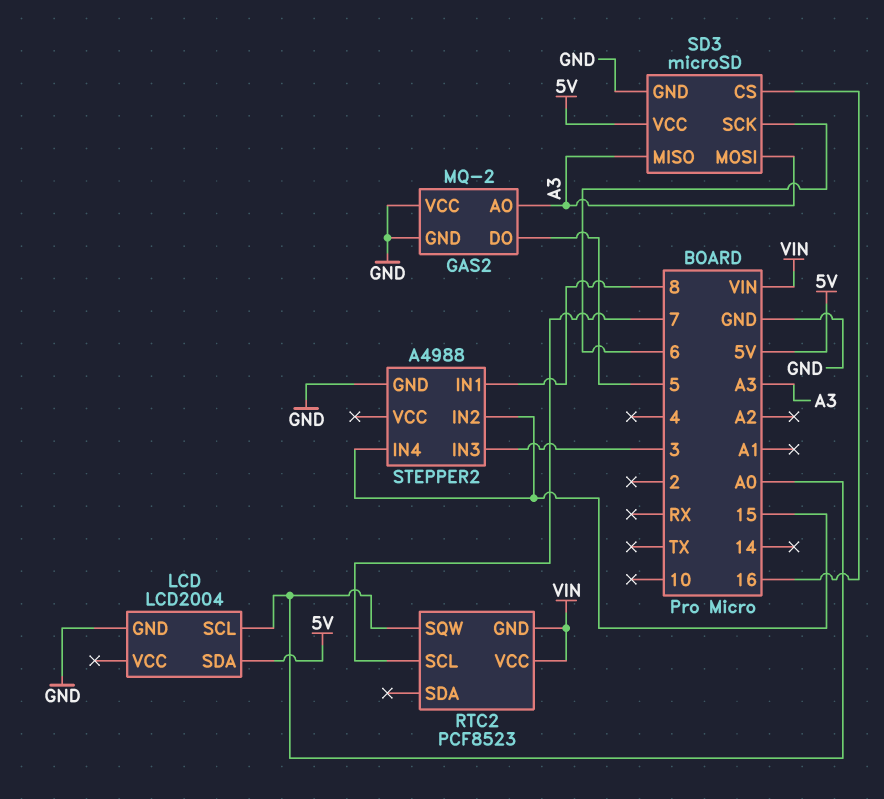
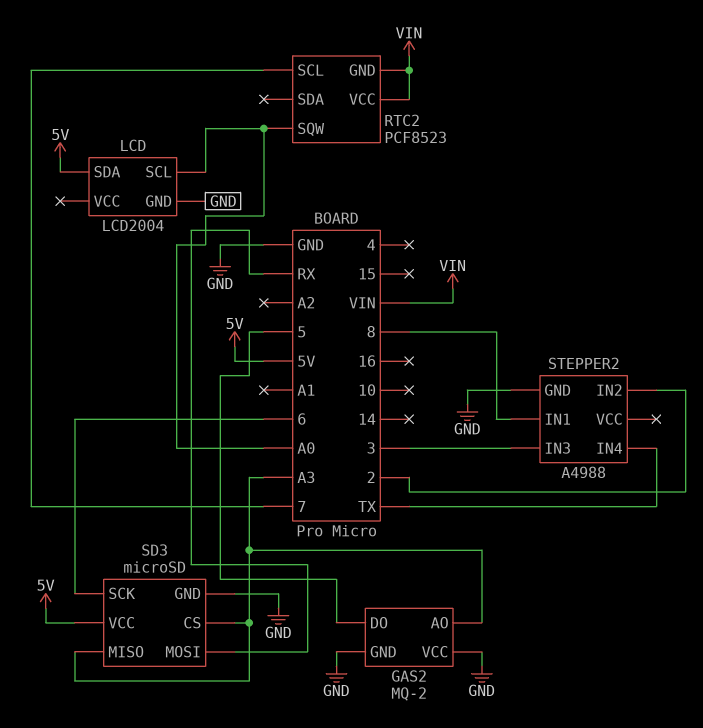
SD3 pin CS: 16 -> A3
SD3 pin MOSI: A3 -> RX
STEPPER2 pin IN2: 15 -> 2
STEPPER2 pin IN4: 15 -> TX

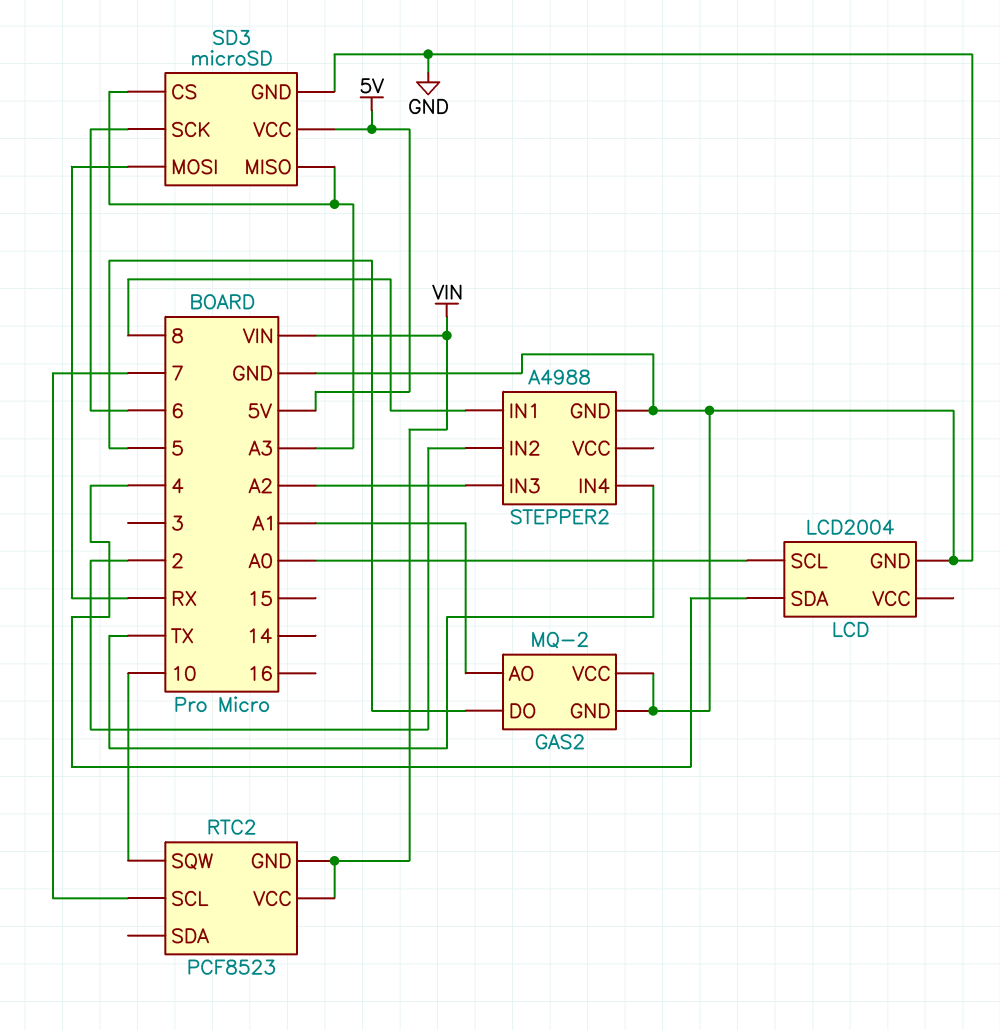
GAS2 pin AO: A3 -> A1
LCD pin SDA: 5V -> 4
RTC2 pin SQW: A0 -> 10
STEPPER2 pin IN3: 3 -> A2

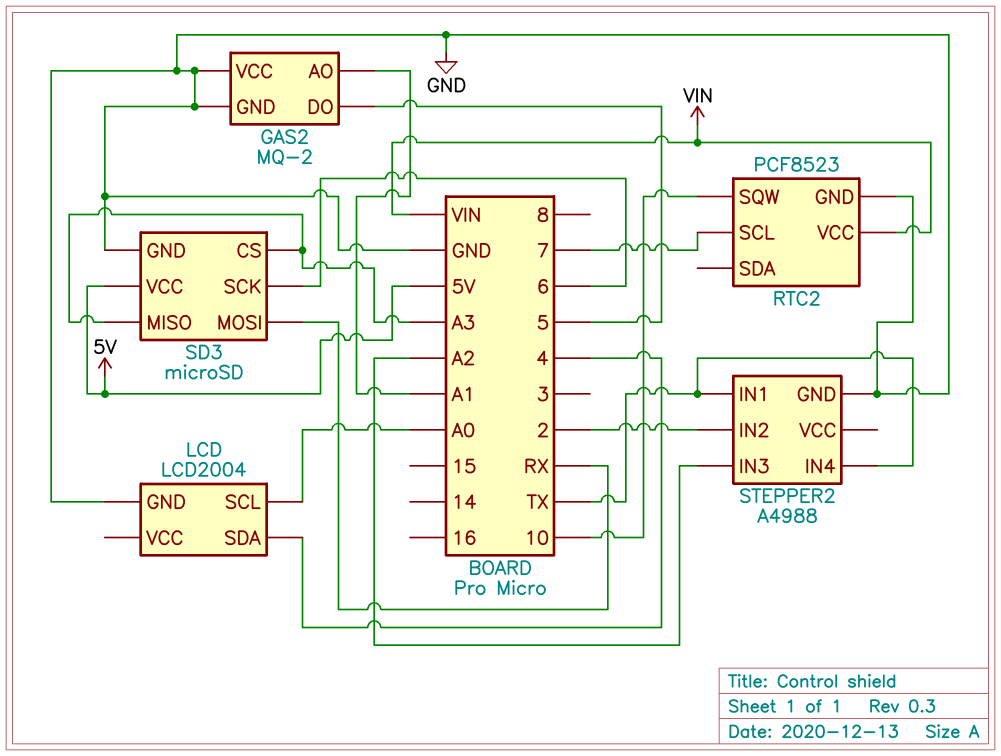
RTC2 pin GND: VIN -> GND
STEPPER2 pin IN1: 8 -> TX

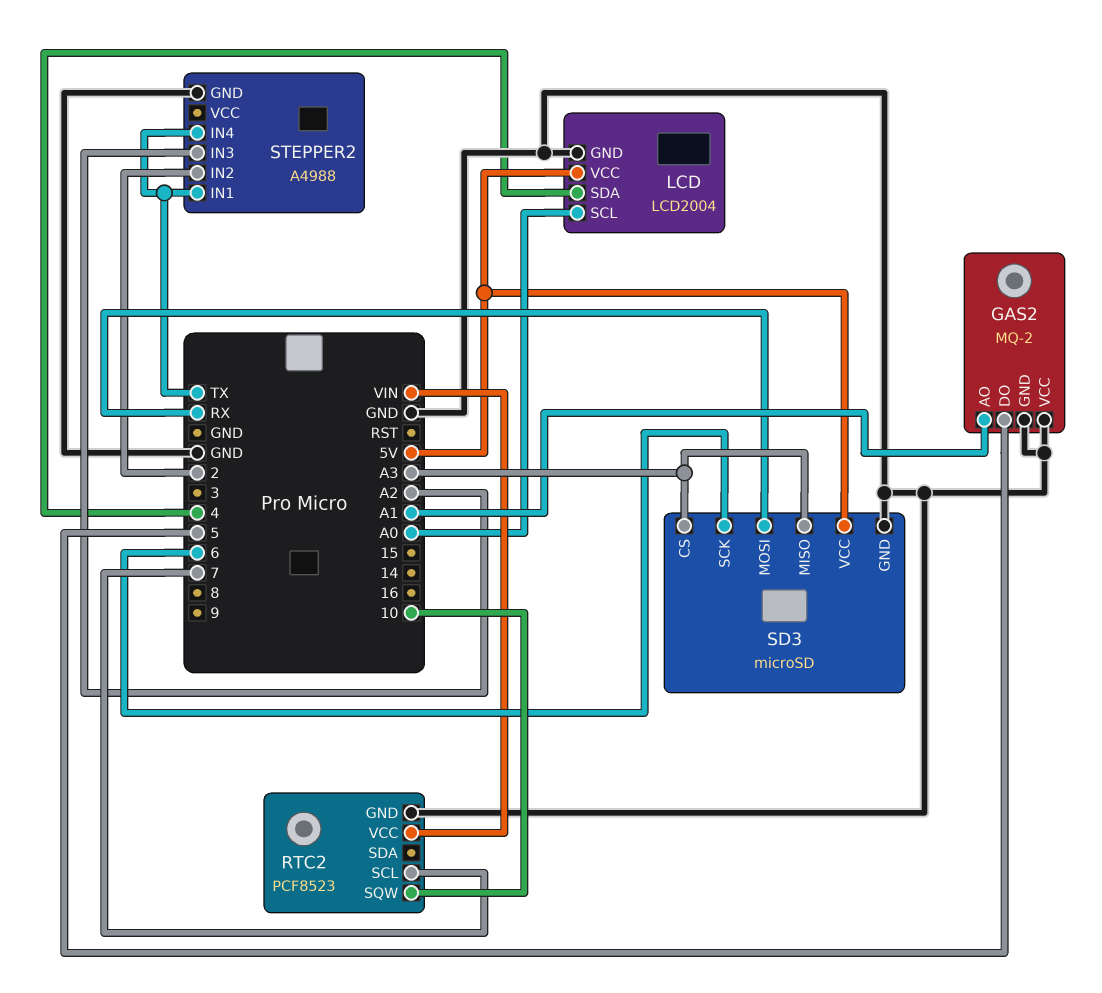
LCD pin VCC: none -> 5V

